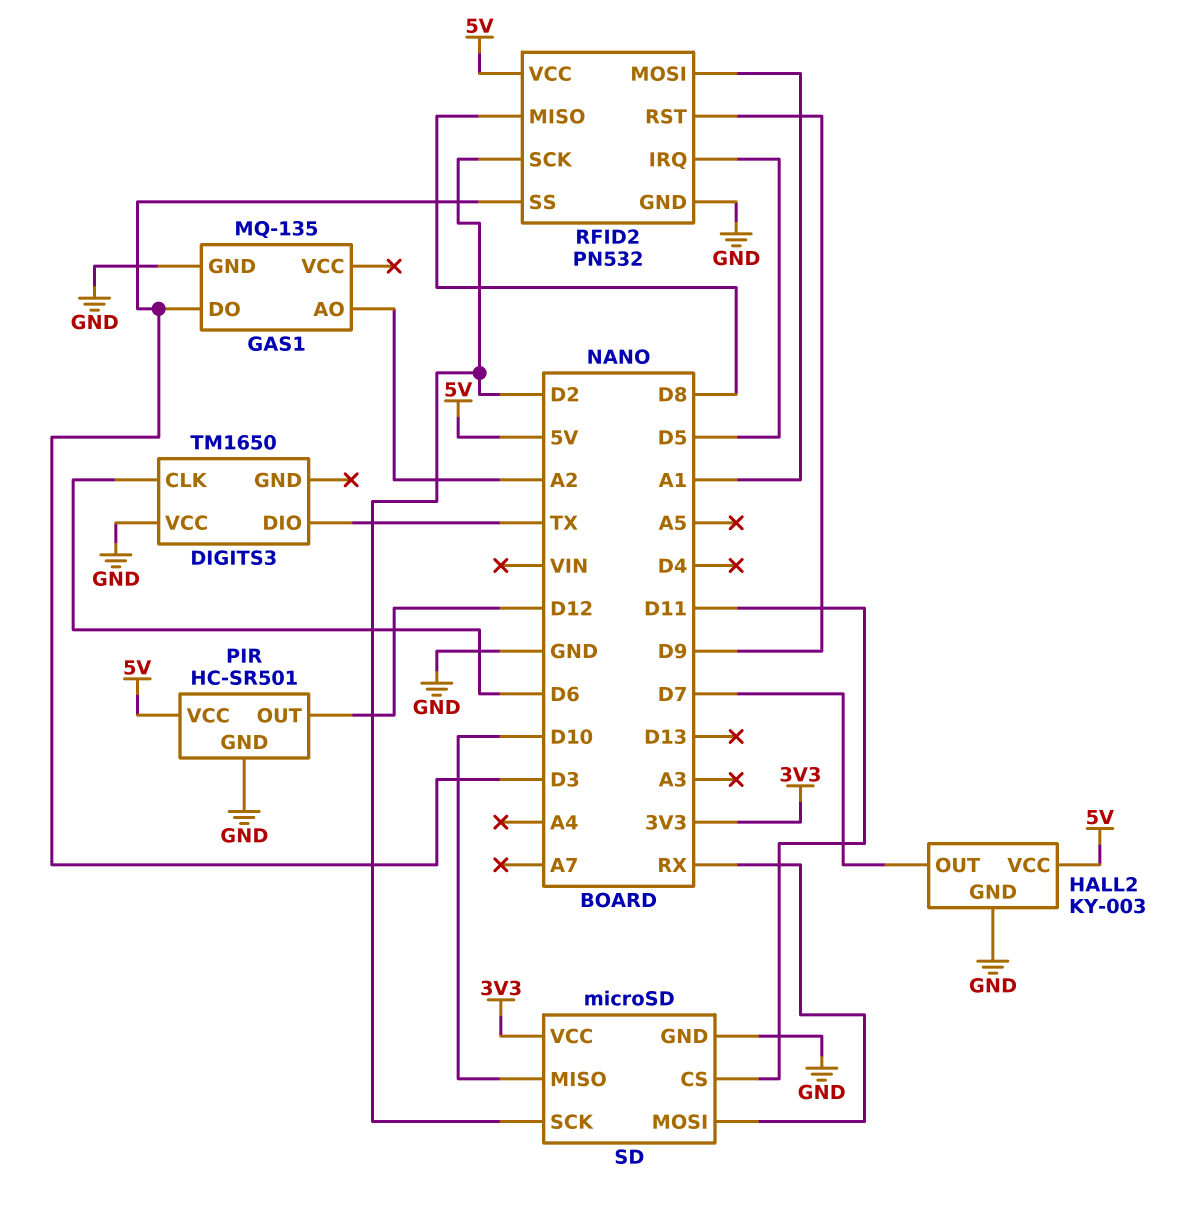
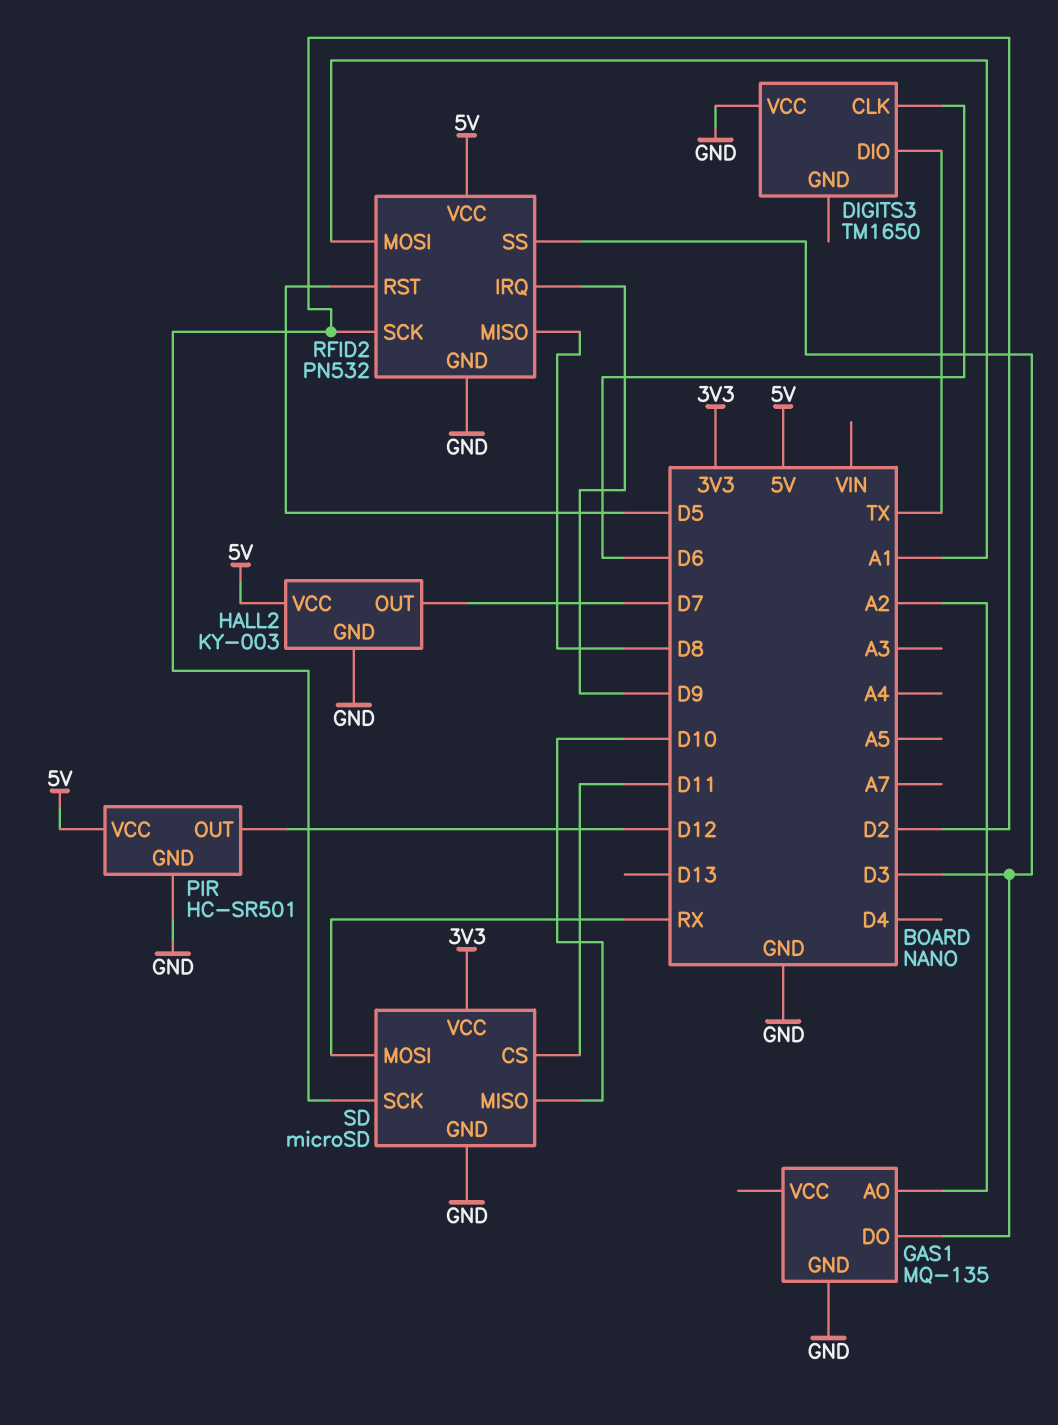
RFID2 pin IRQ: D5 -> D9
RFID2 pin RST: D9 -> D5

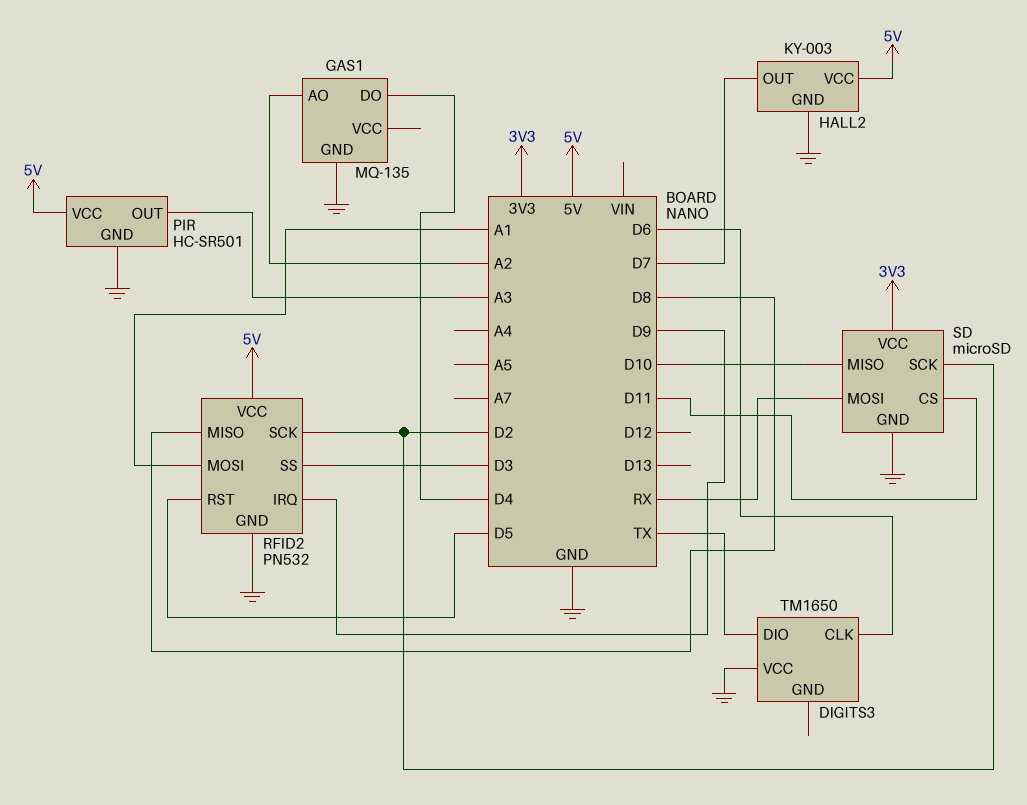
GAS1 pin DO: D3 -> D4
PIR pin OUT: D12 -> A3

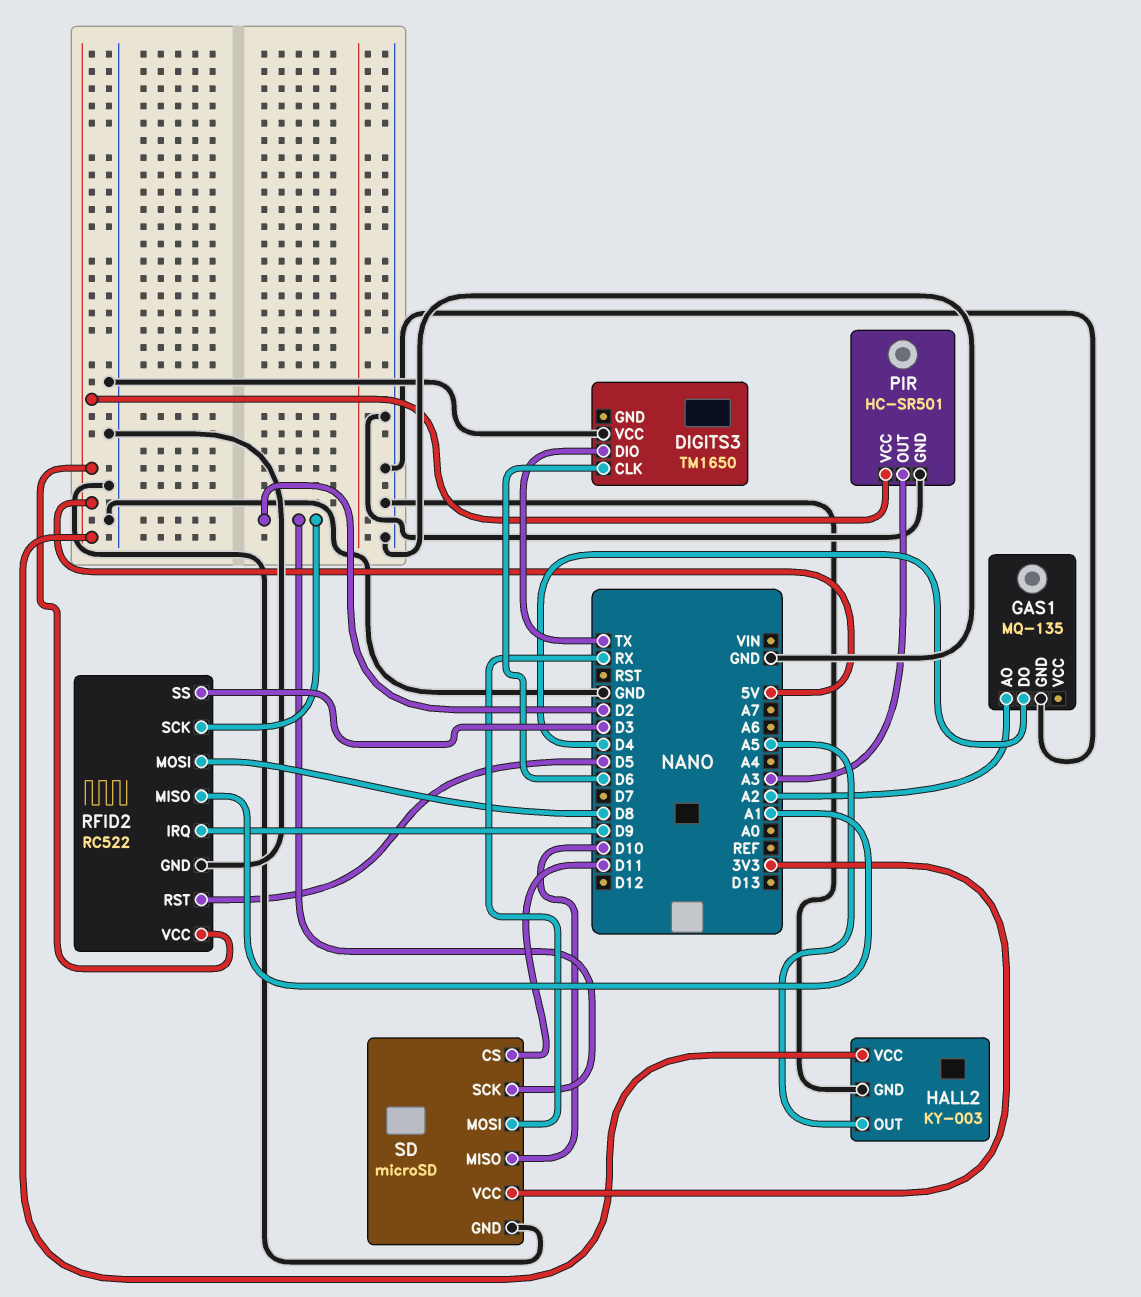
HALL2 pin OUT: D7 -> A5
RFID2: PN532 -> RC522
RFID2 pin MISO: D8 -> A1
RFID2 pin MOSI: A1 -> D8

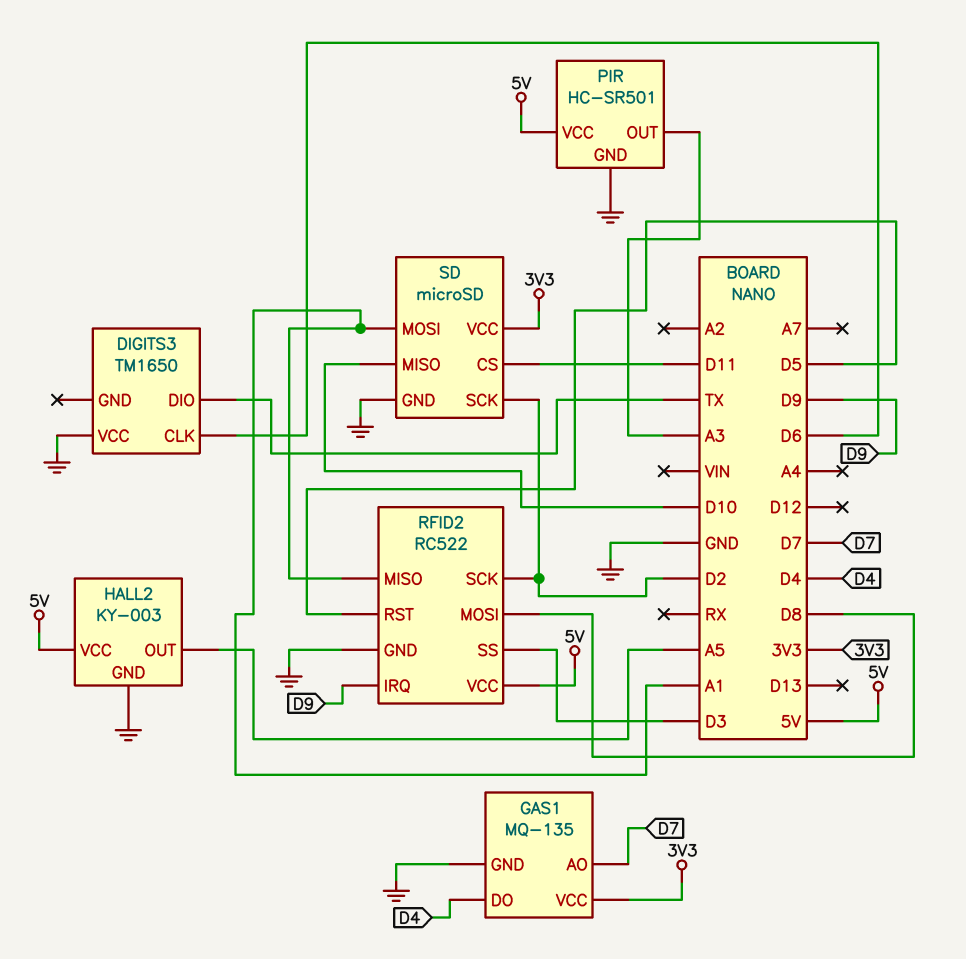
GAS1 pin AO: A2 -> D7
GAS1 pin VCC: none -> 3V3
SD pin MOSI: RX -> A1

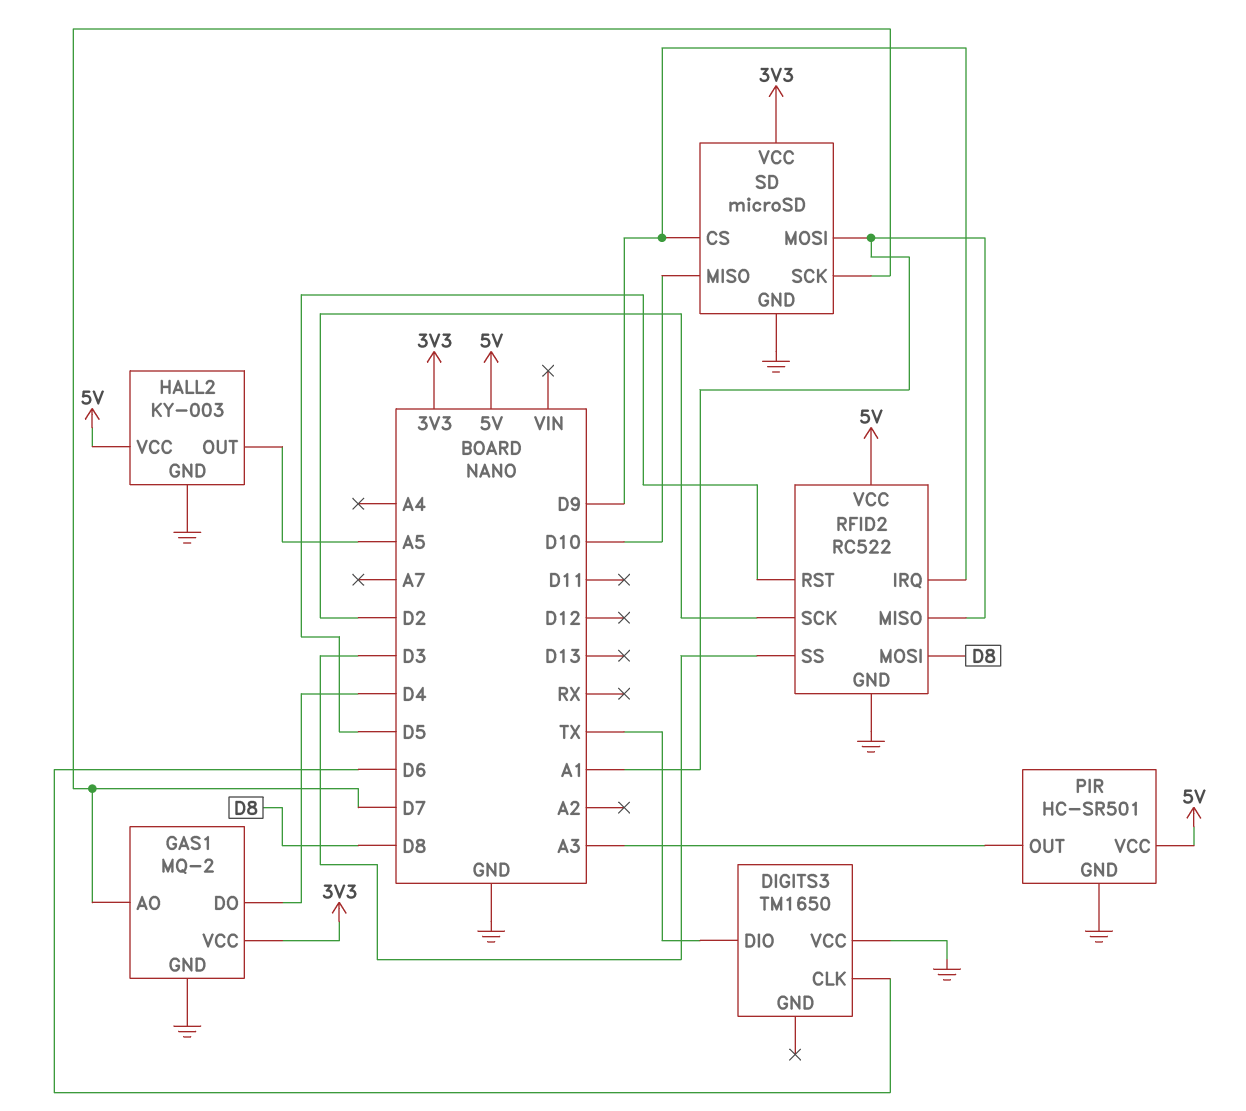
GAS1: MQ-135 -> MQ-2
SD pin CS: D11 -> D9
SD pin SCK: D2 -> D7

